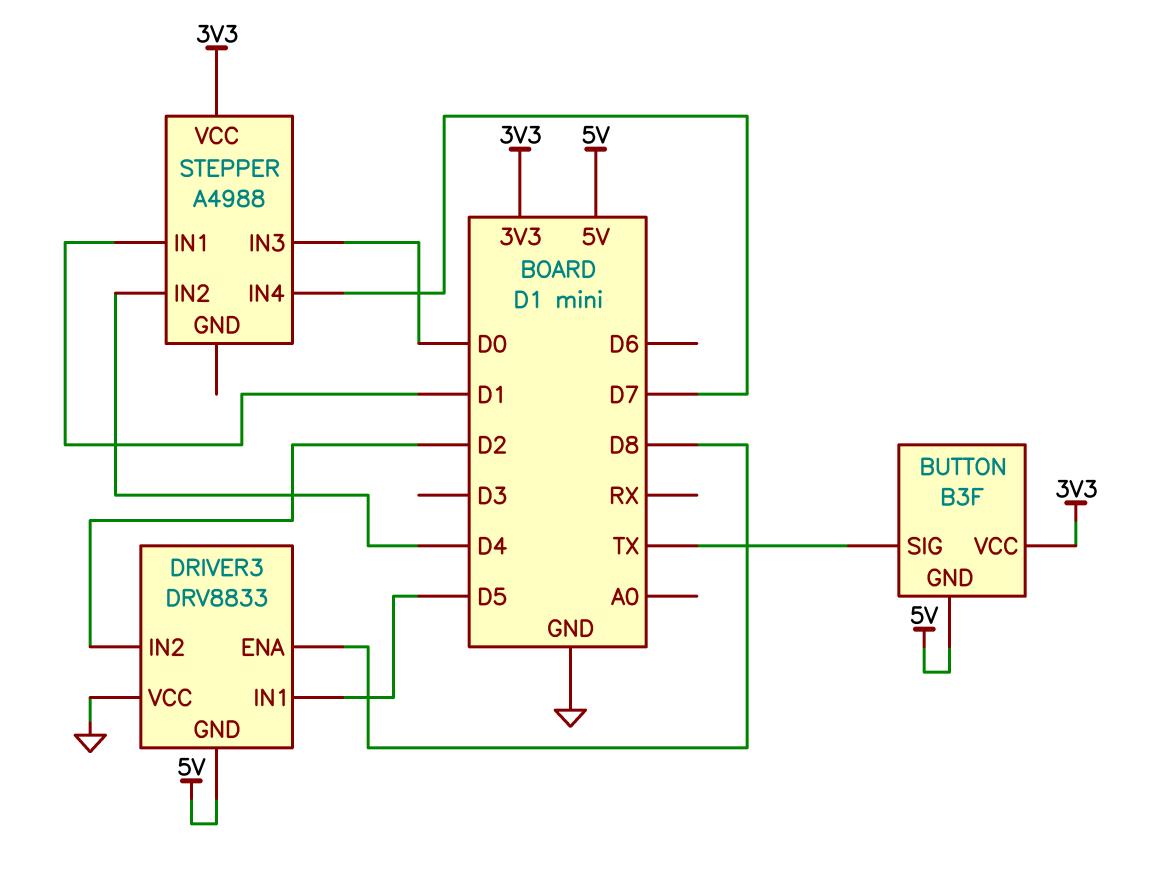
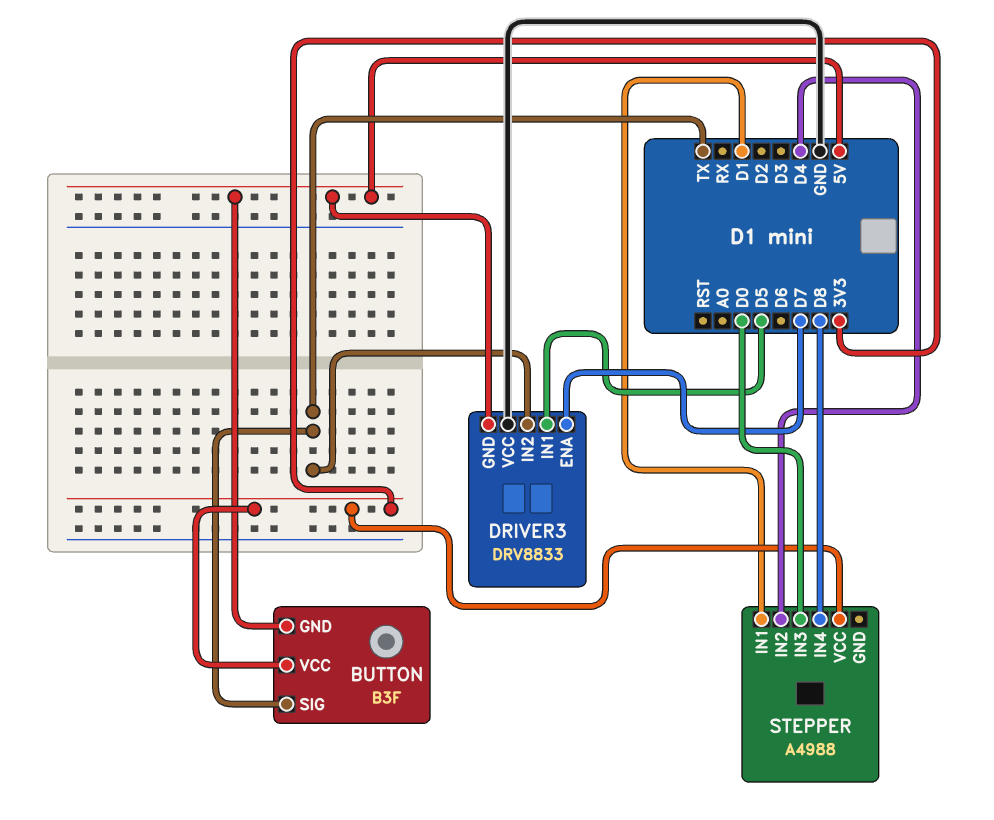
DRIVER3 pin ENA: D8 -> D7
DRIVER3 pin IN2: D2 -> TX
STEPPER pin IN4: D7 -> D8

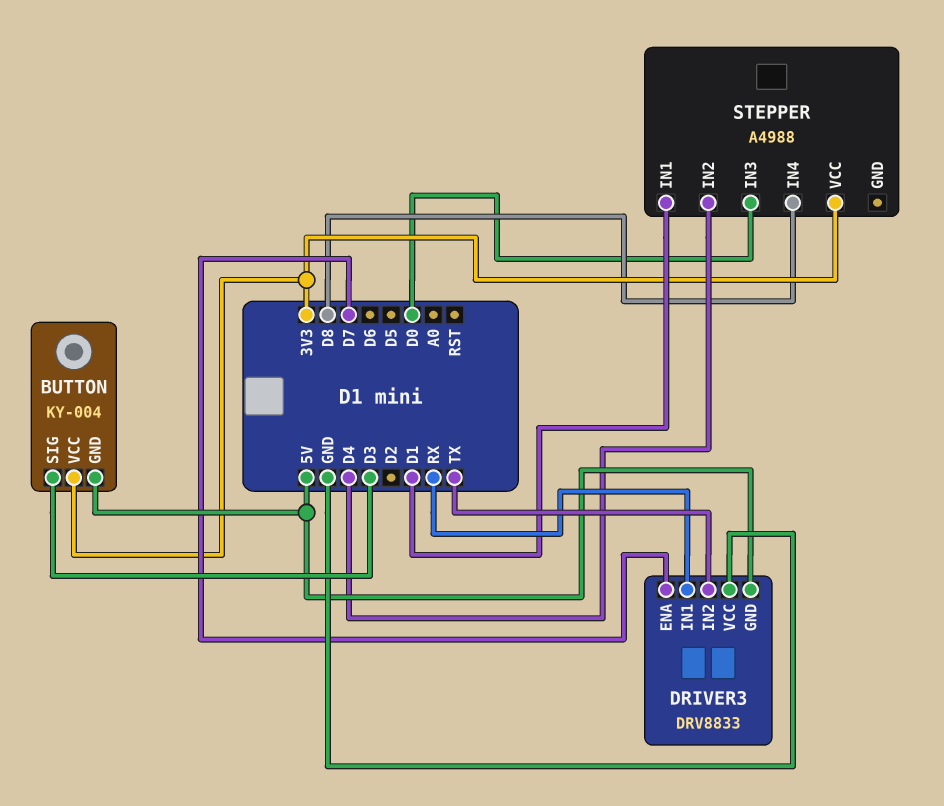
BUTTON: B3F -> KY-004
BUTTON pin SIG: TX -> D3
DRIVER3 pin IN1: D5 -> RX

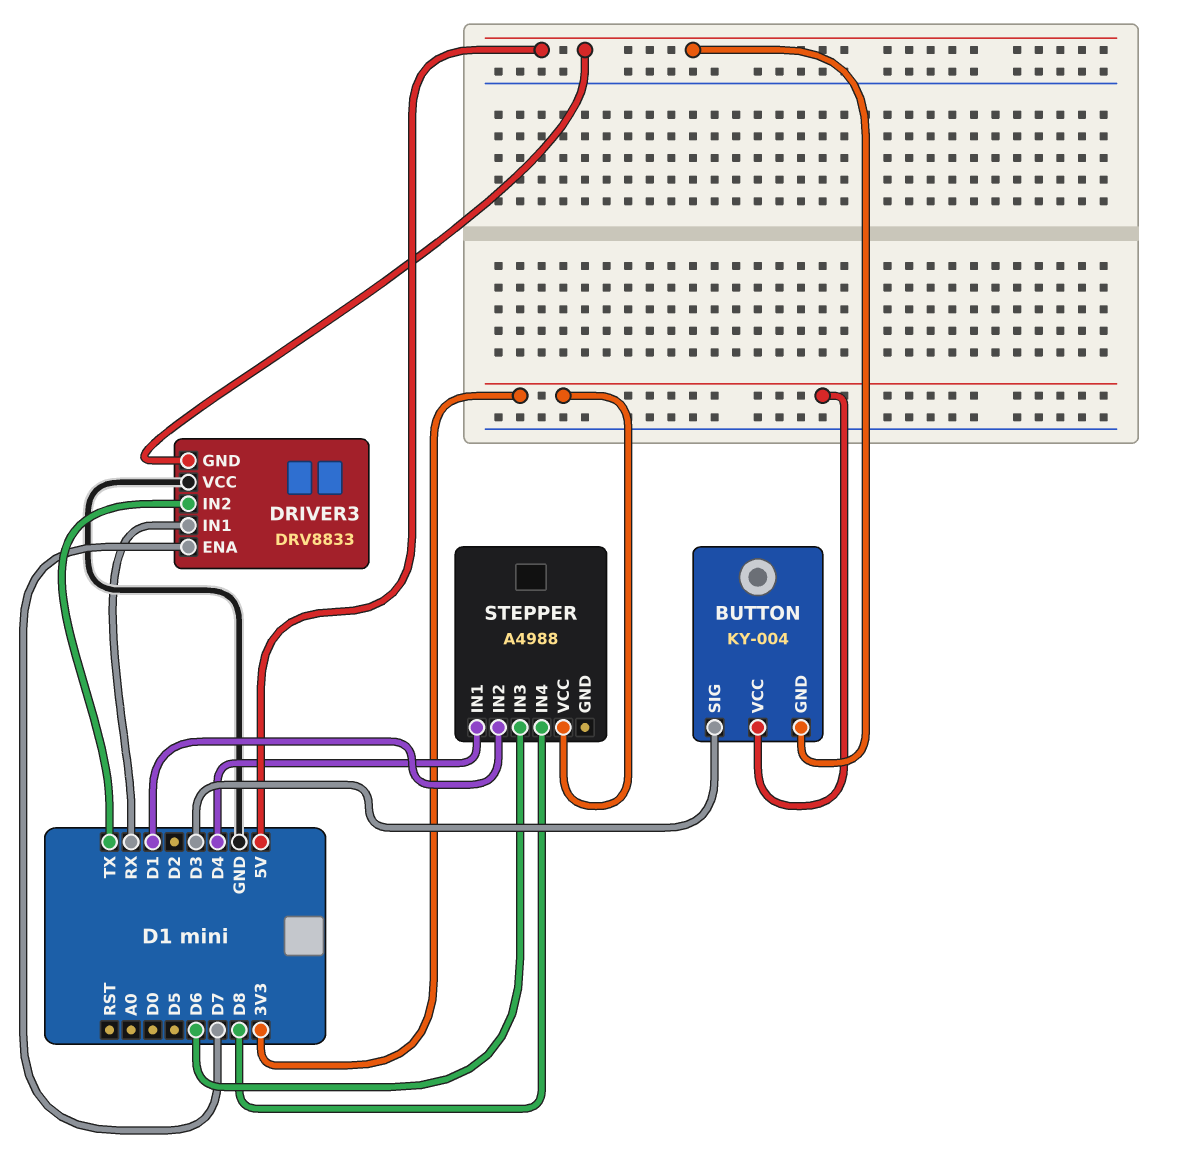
STEPPER pin IN1: D1 -> D4
STEPPER pin IN2: D4 -> D1
STEPPER pin IN3: D0 -> D6

